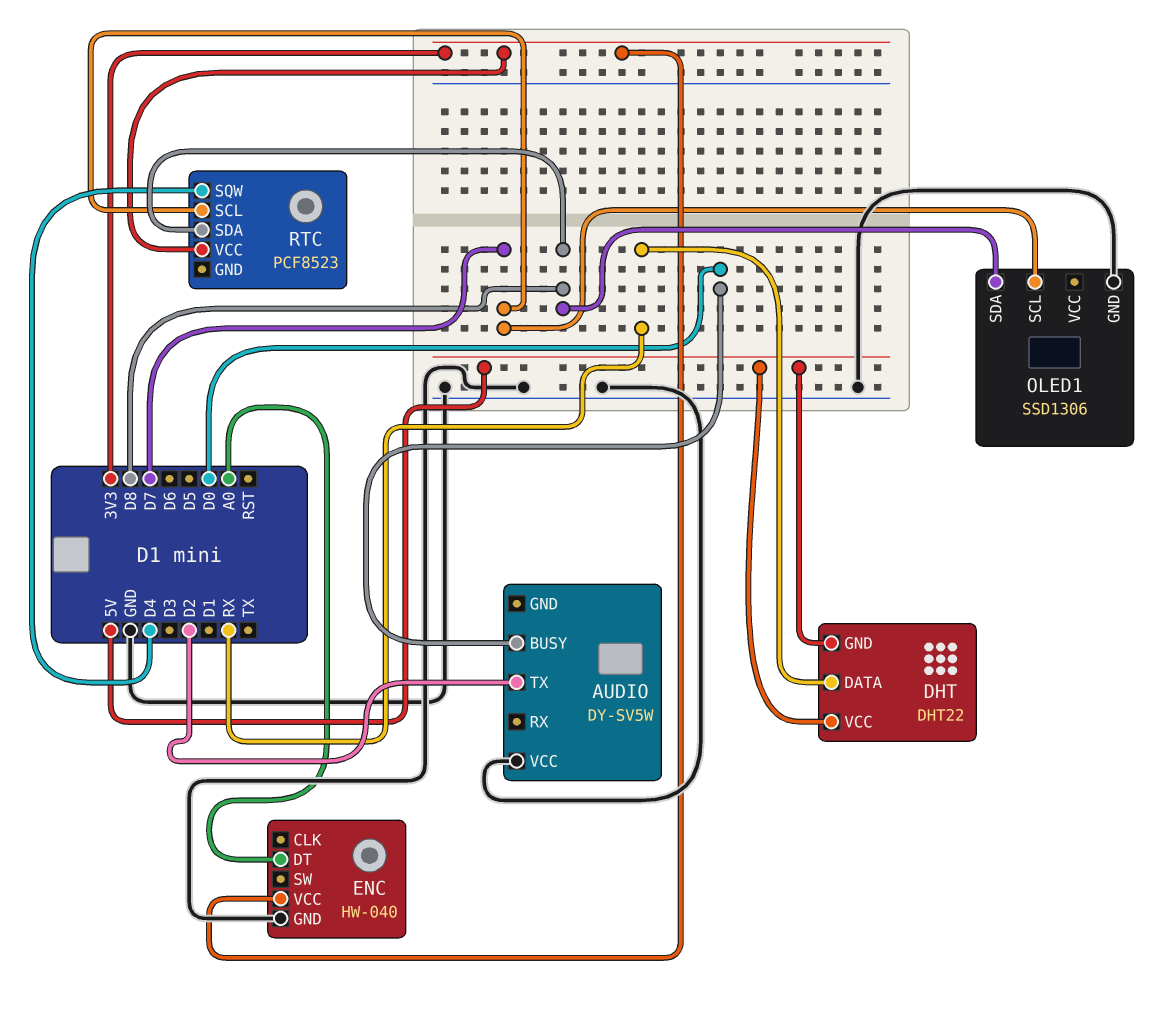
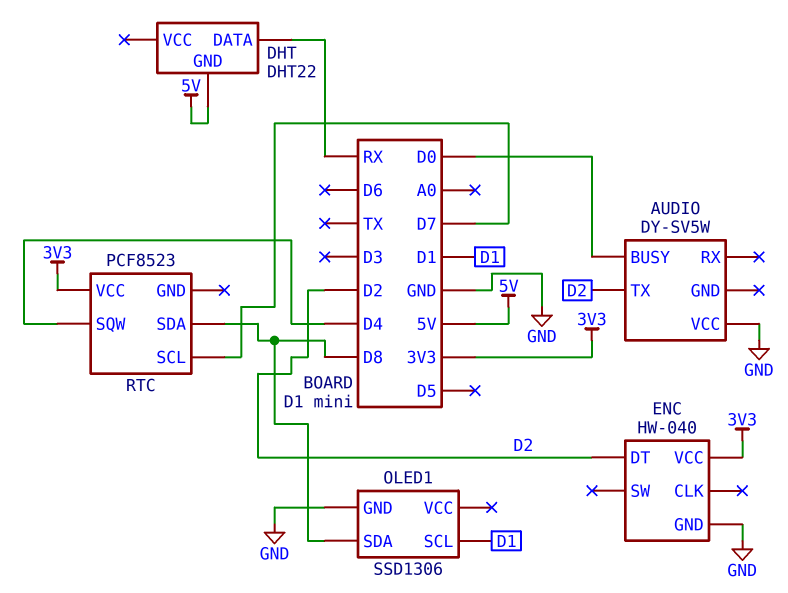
DHT pin VCC: 5V -> none
ENC pin DT: A0 -> D2
OLED1 pin SCL: D7 -> D1

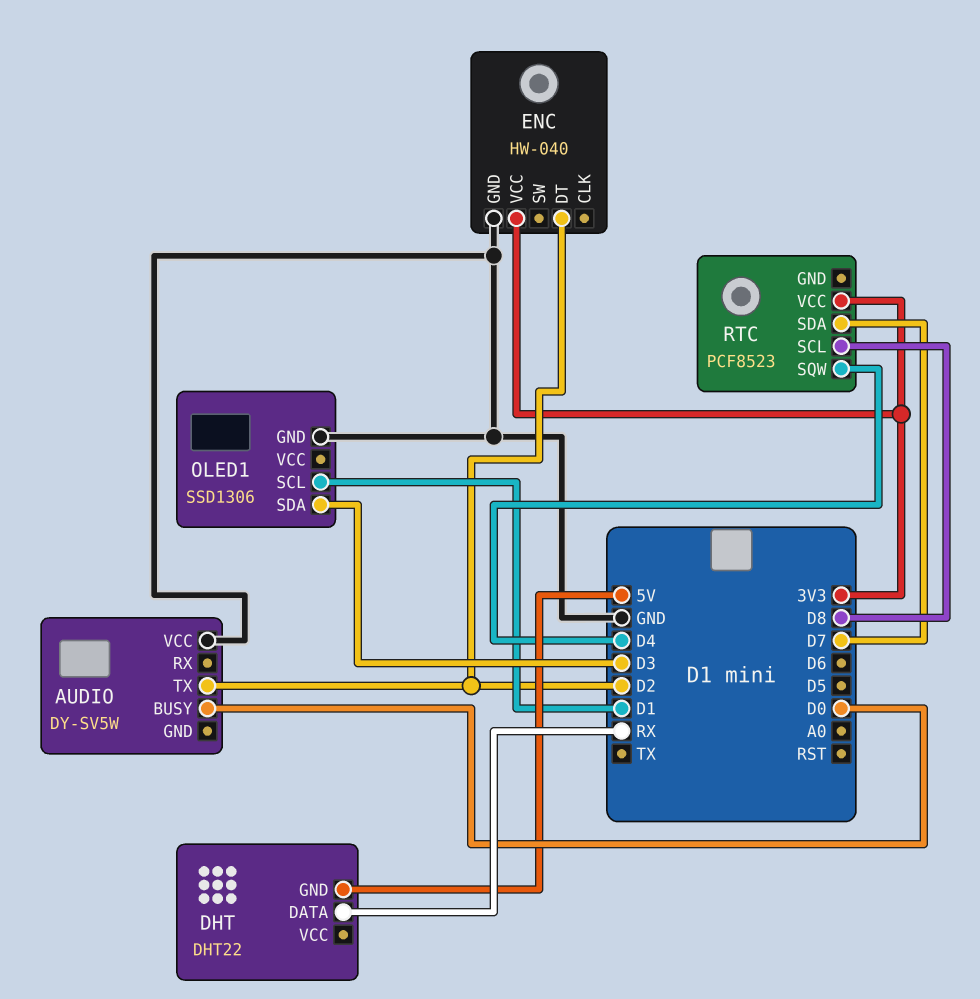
OLED1 pin SDA: D8 -> D3
RTC pin SCL: D7 -> D8
RTC pin SDA: D8 -> D7

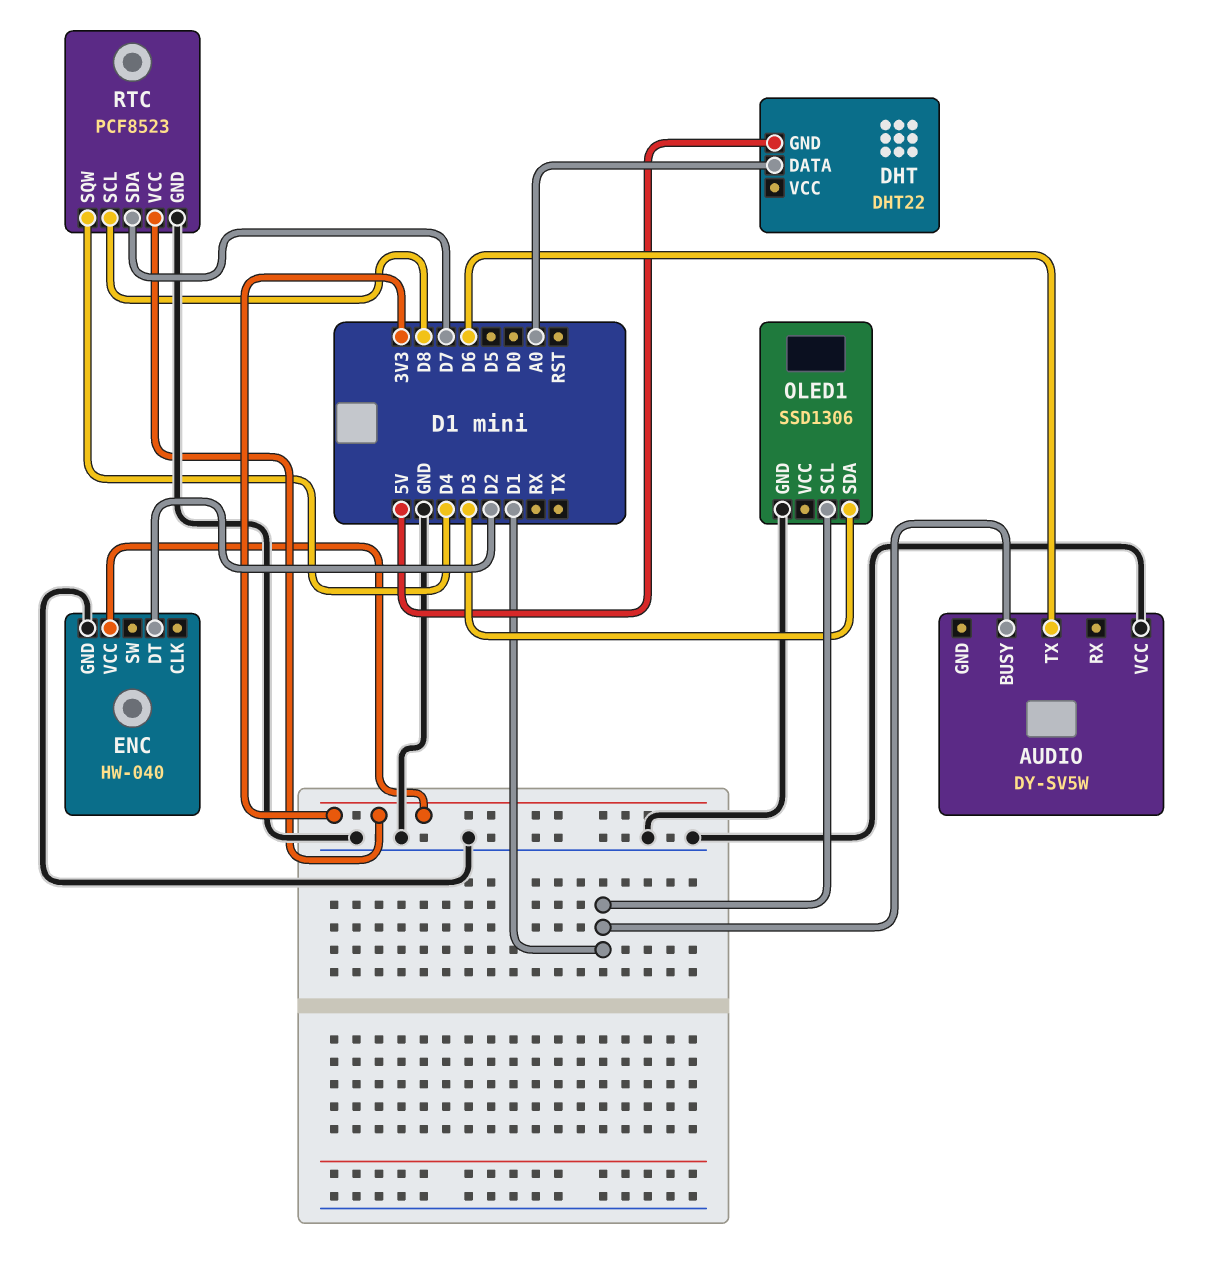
AUDIO pin BUSY: D0 -> D1
AUDIO pin TX: D2 -> D6
DHT pin DATA: RX -> A0
RTC pin GND: none -> GND

